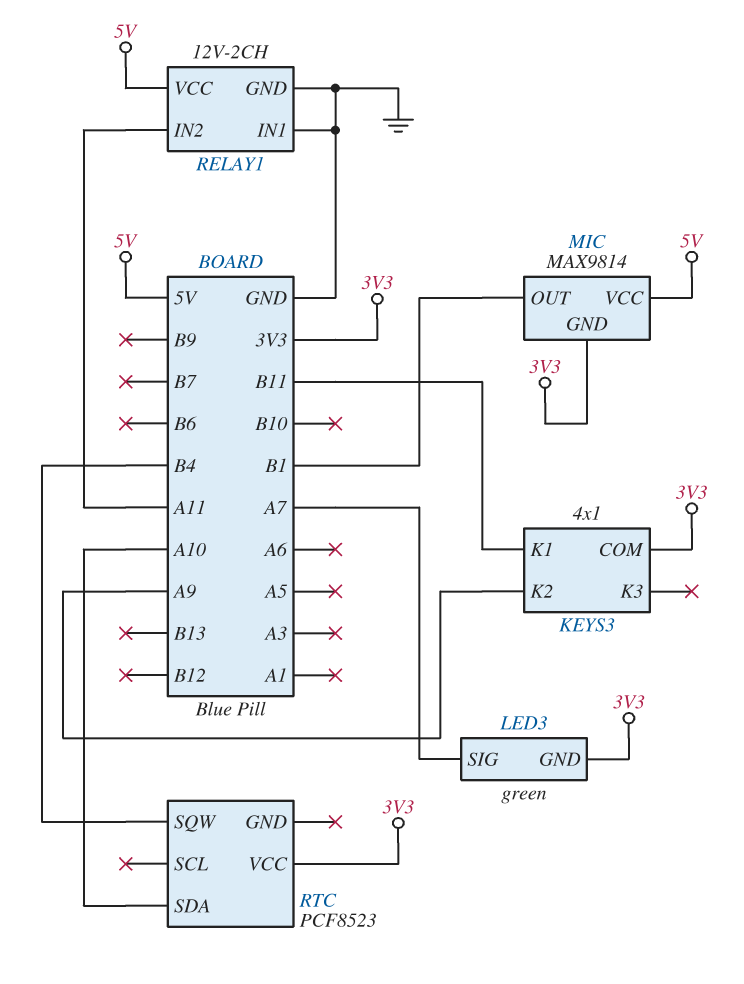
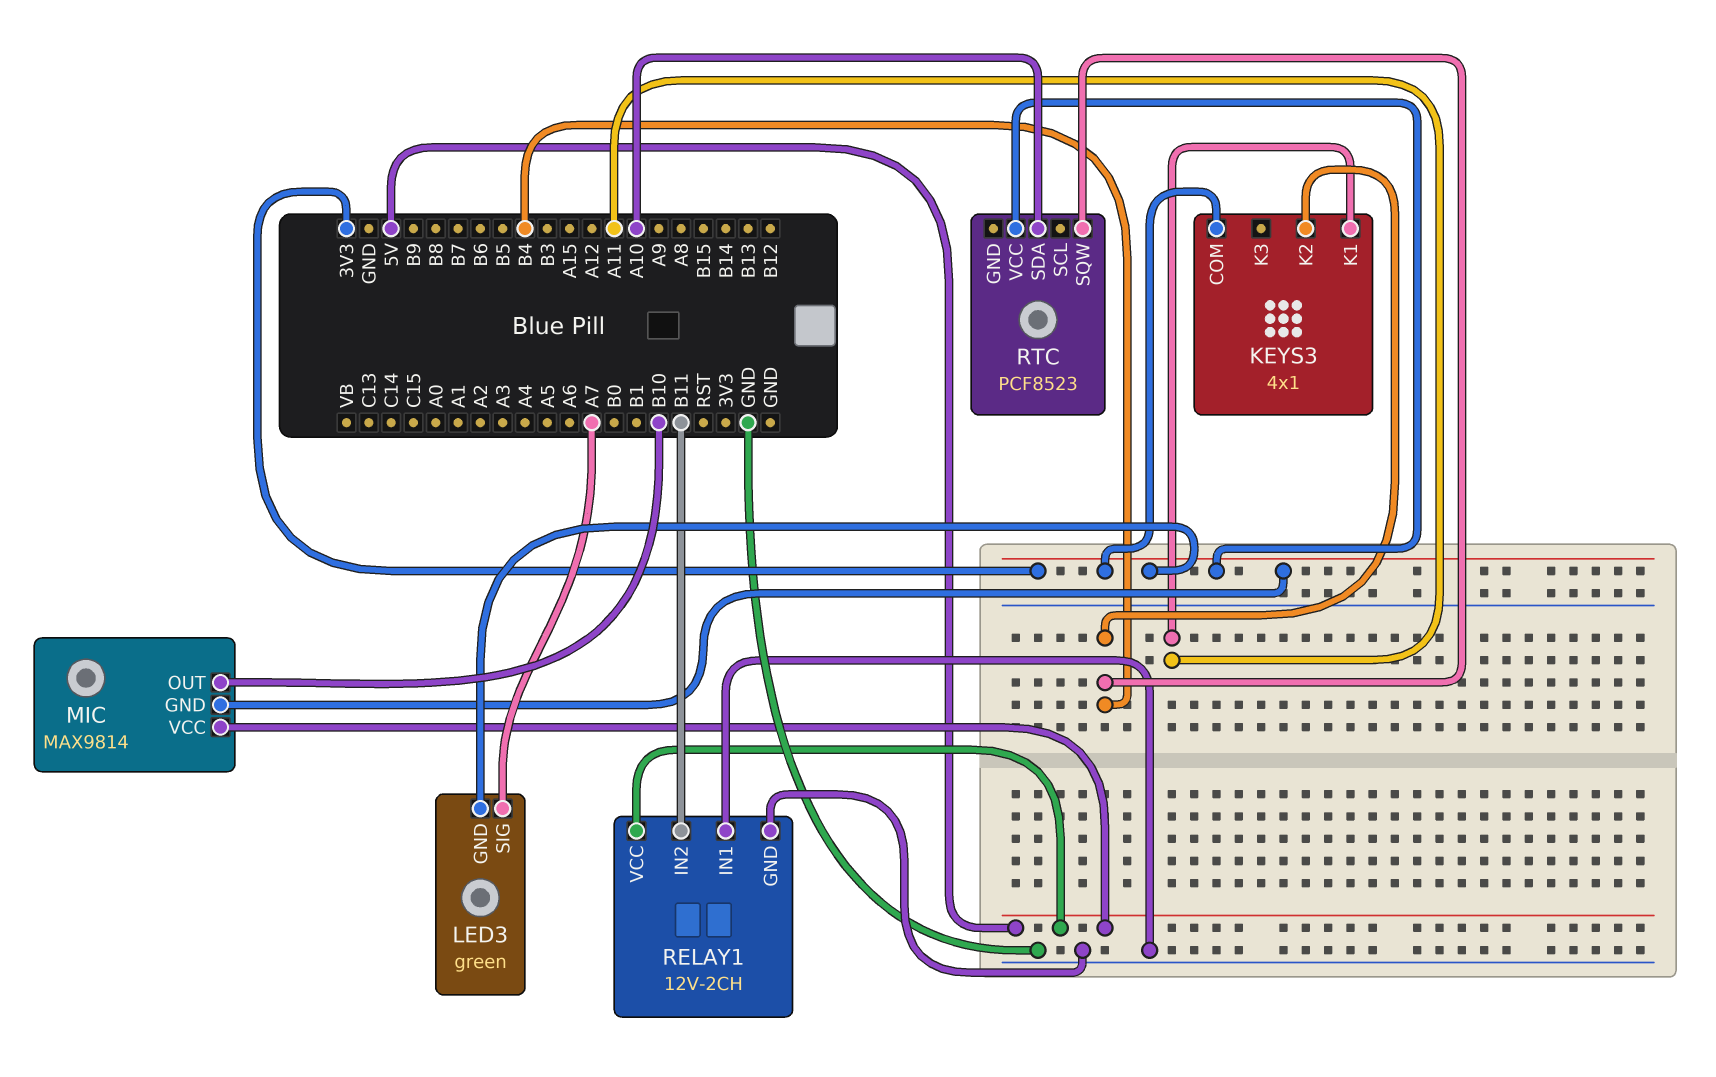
KEYS3 pin K1: B11 -> A11
KEYS3 pin K2: A9 -> B4
MIC pin OUT: B1 -> B10
RELAY1 pin IN2: A11 -> B11

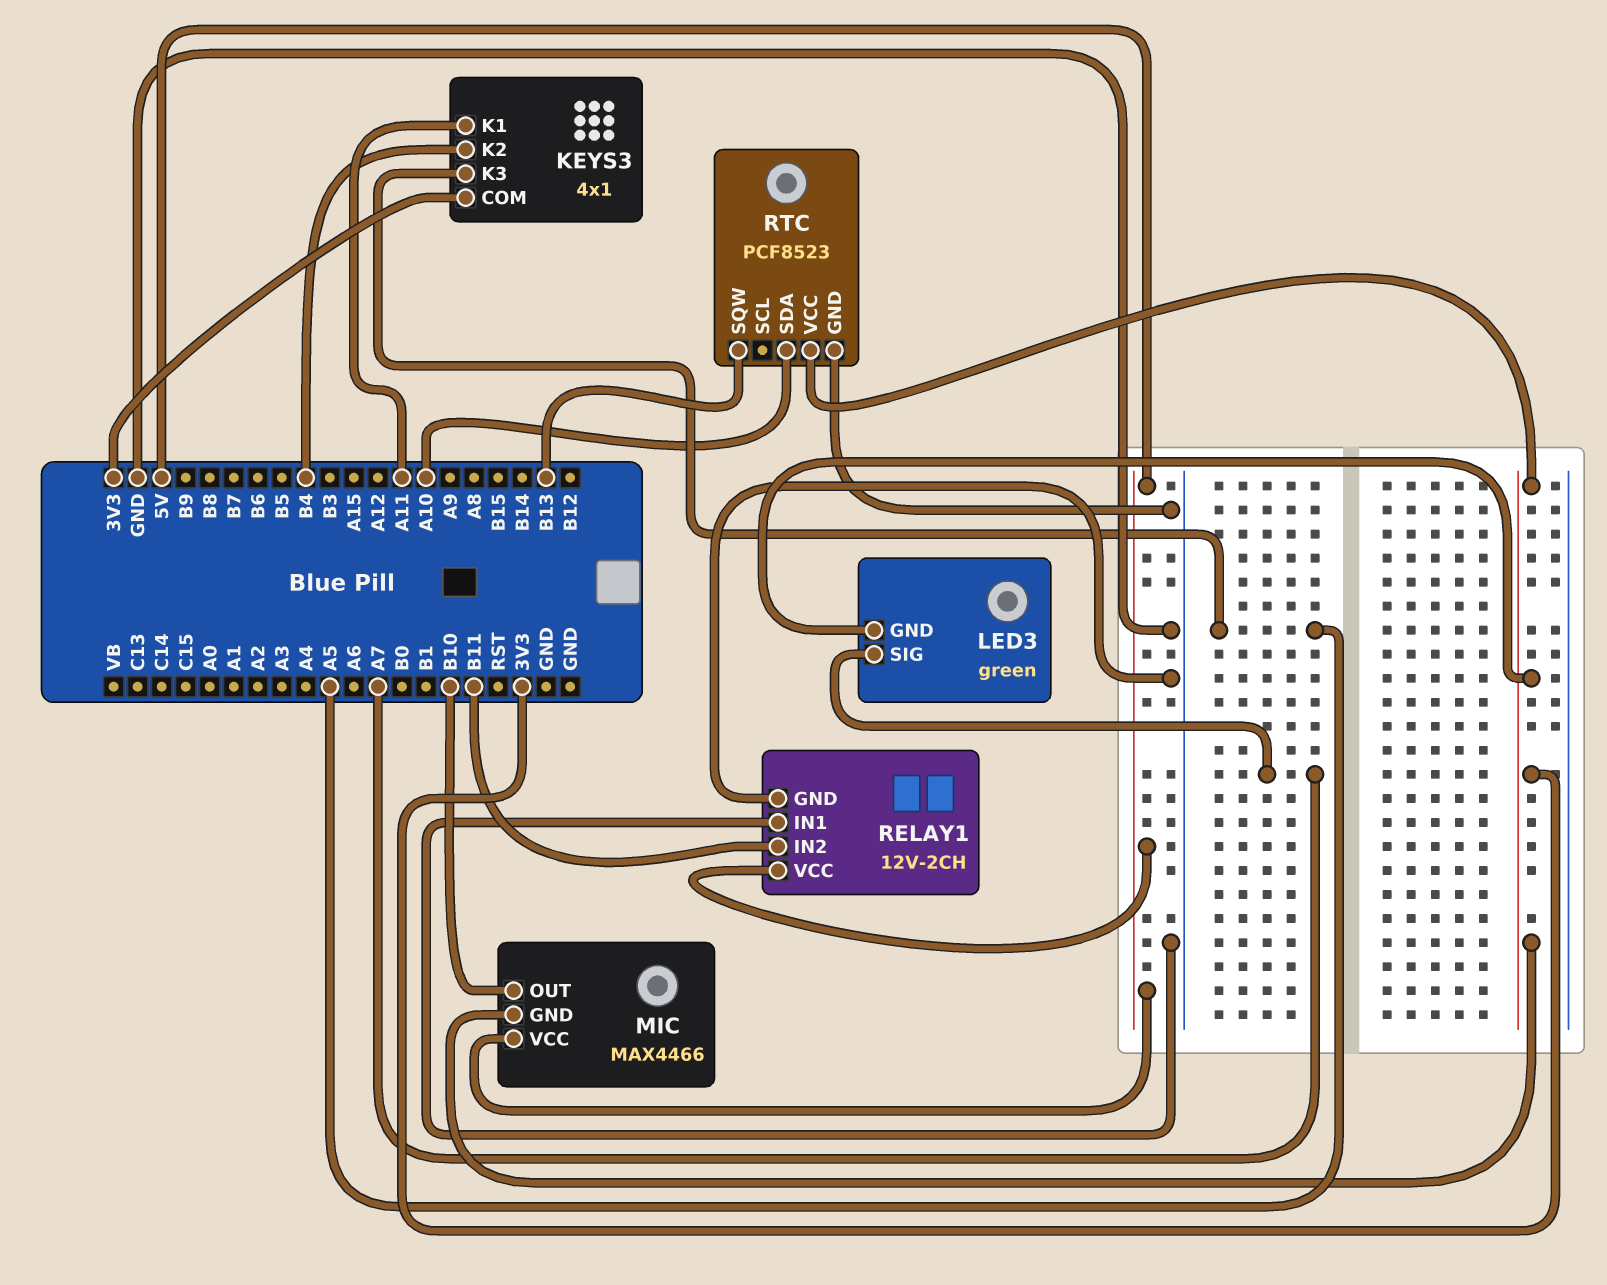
KEYS3 pin K3: none -> A5
MIC: MAX9814 -> MAX4466
RTC pin GND: none -> GND
RTC pin SQW: B4 -> B13

